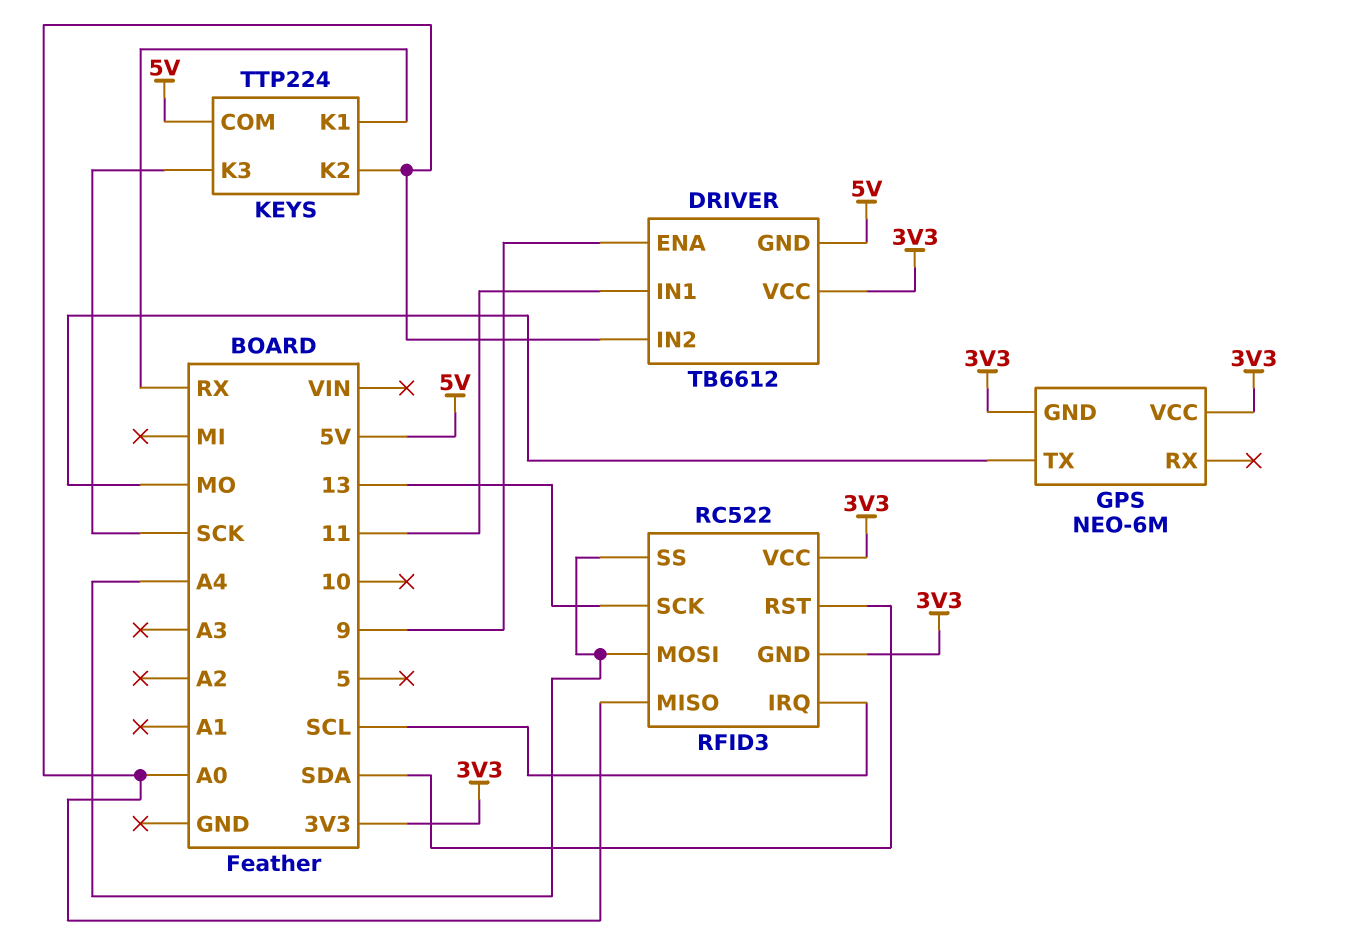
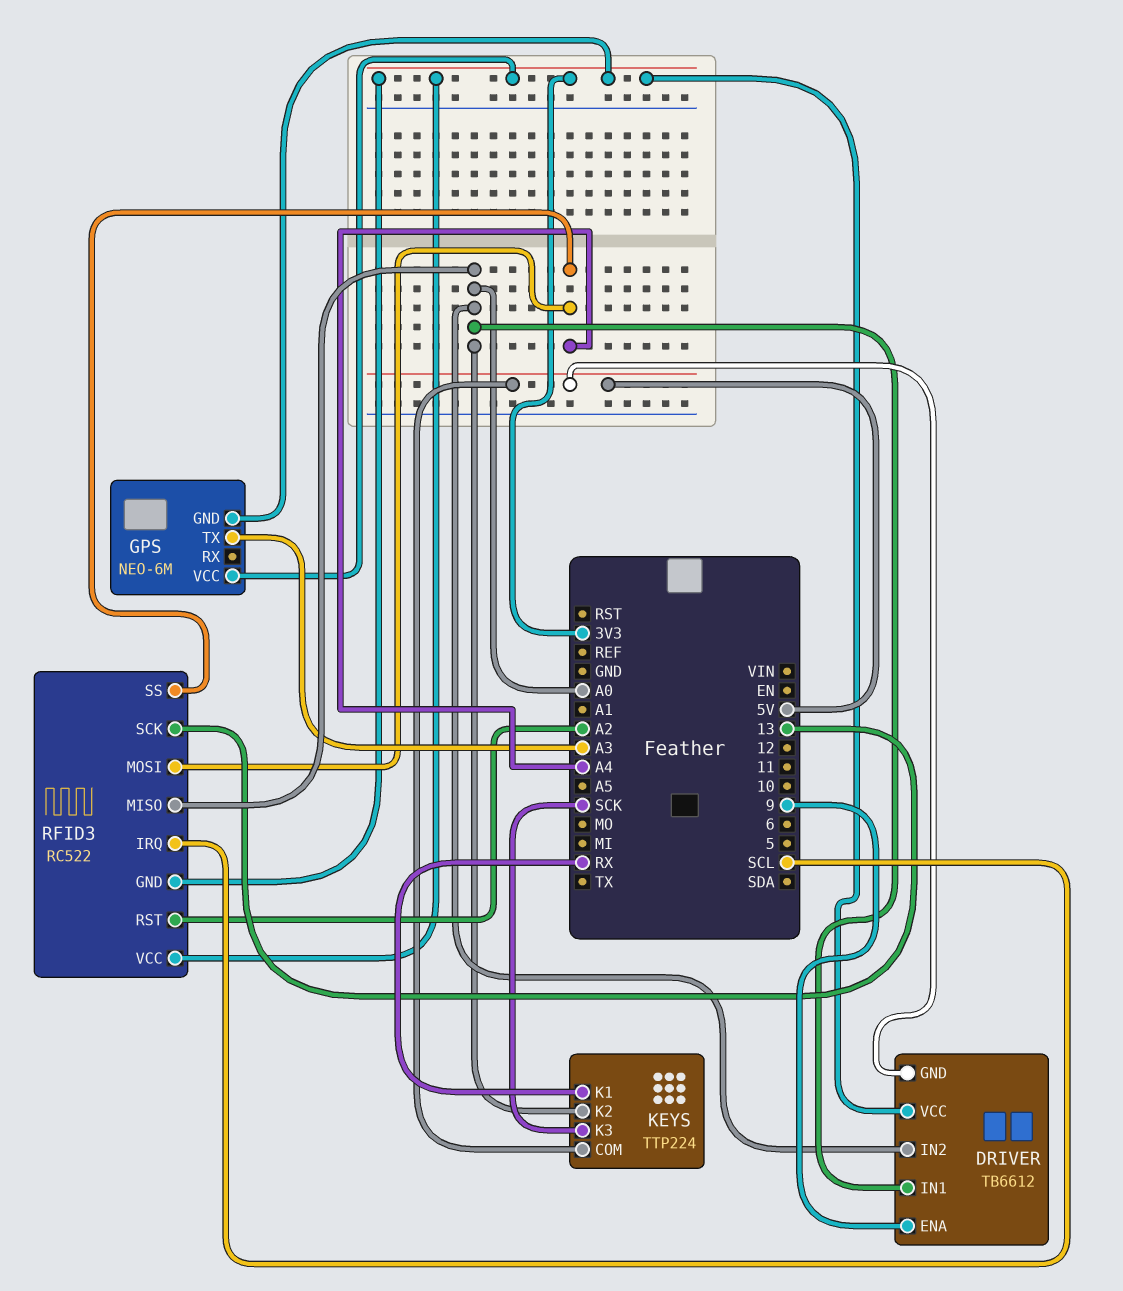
DRIVER pin IN1: 11 -> A0
GPS pin TX: MO -> A3
RFID3 pin RST: SDA -> A2

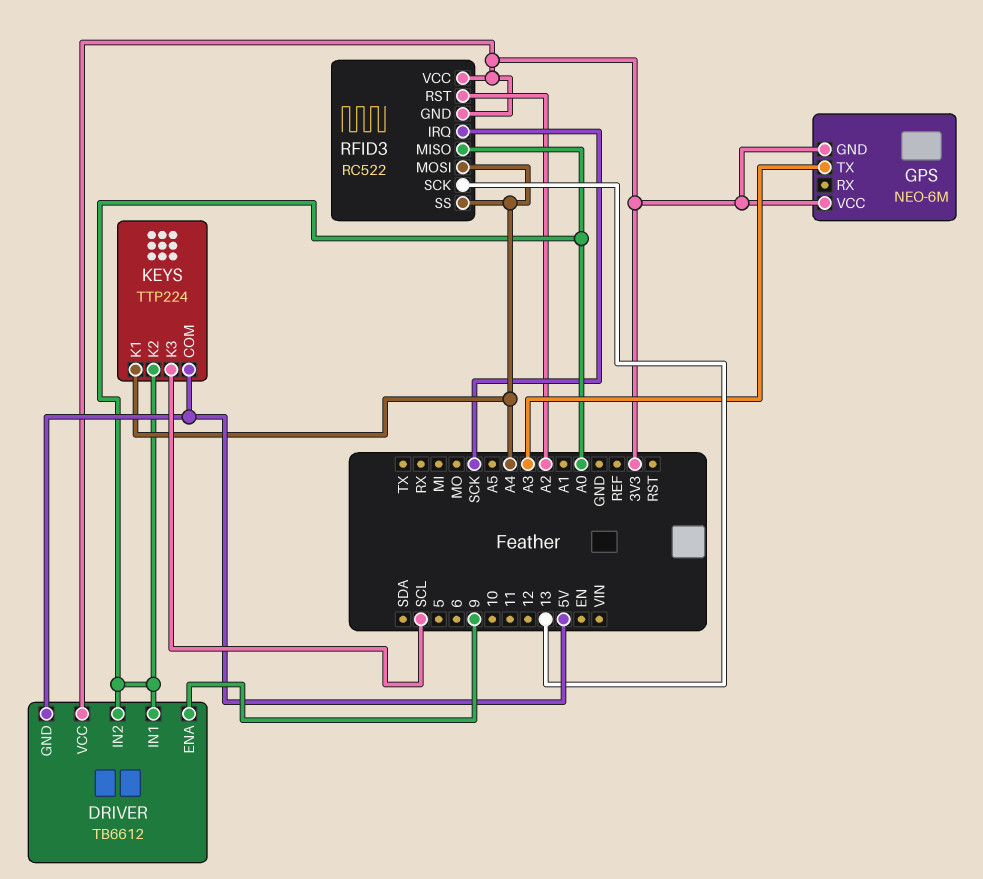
KEYS pin K1: RX -> A4
KEYS pin K3: SCK -> SCL
RFID3 pin IRQ: SCL -> SCK

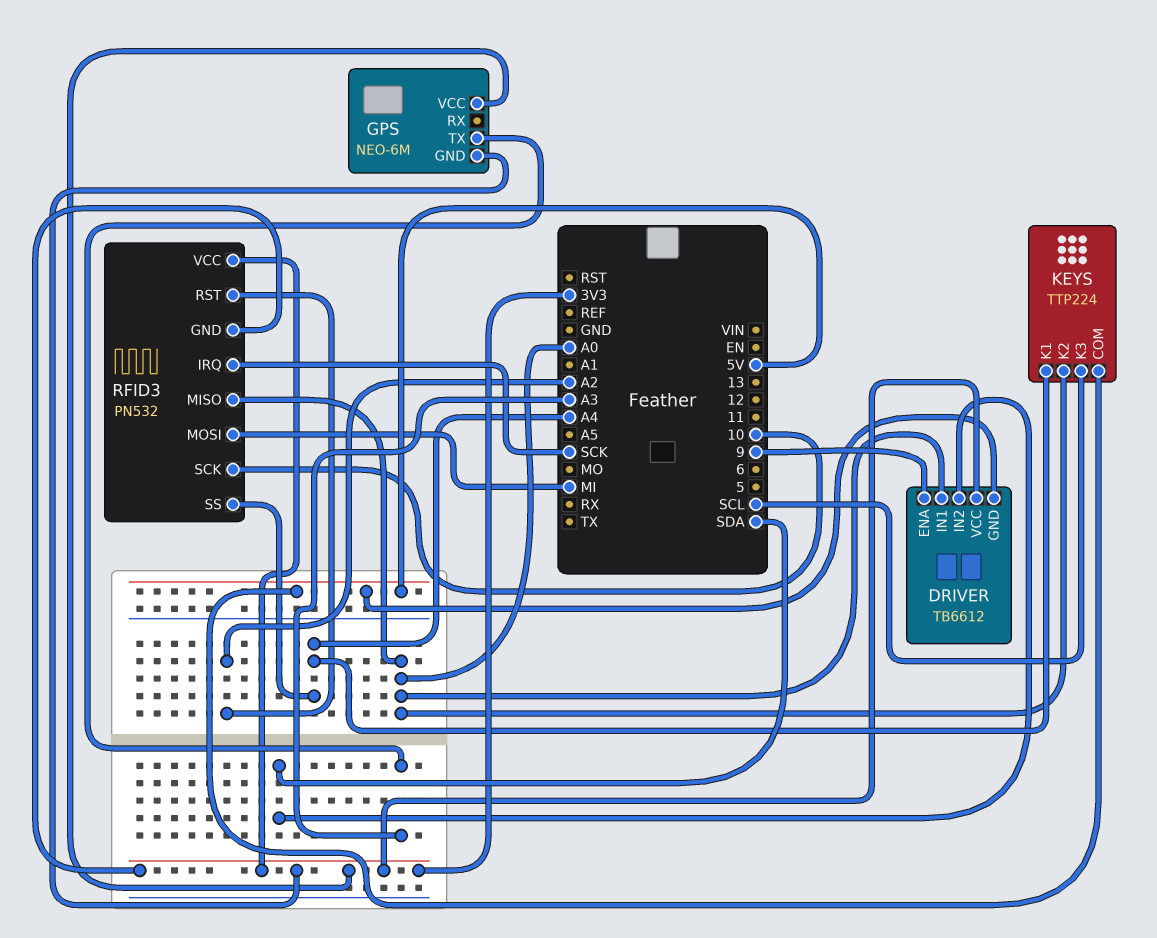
DRIVER pin IN2: A0 -> SDA
RFID3: RC522 -> PN532
RFID3 pin MOSI: A4 -> MI
RFID3 pin SCK: 13 -> 10

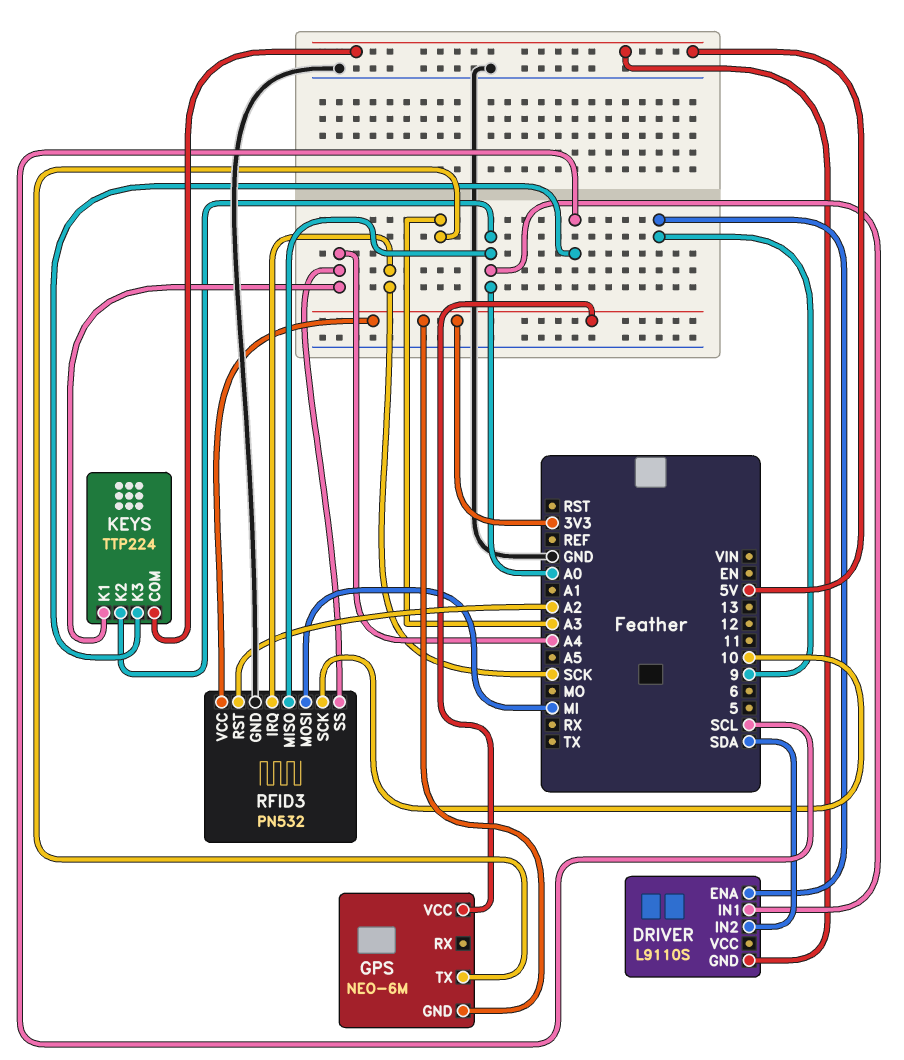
DRIVER: TB6612 -> L9110S
DRIVER pin VCC: 3V3 -> none
RFID3 pin GND: 3V3 -> GND

